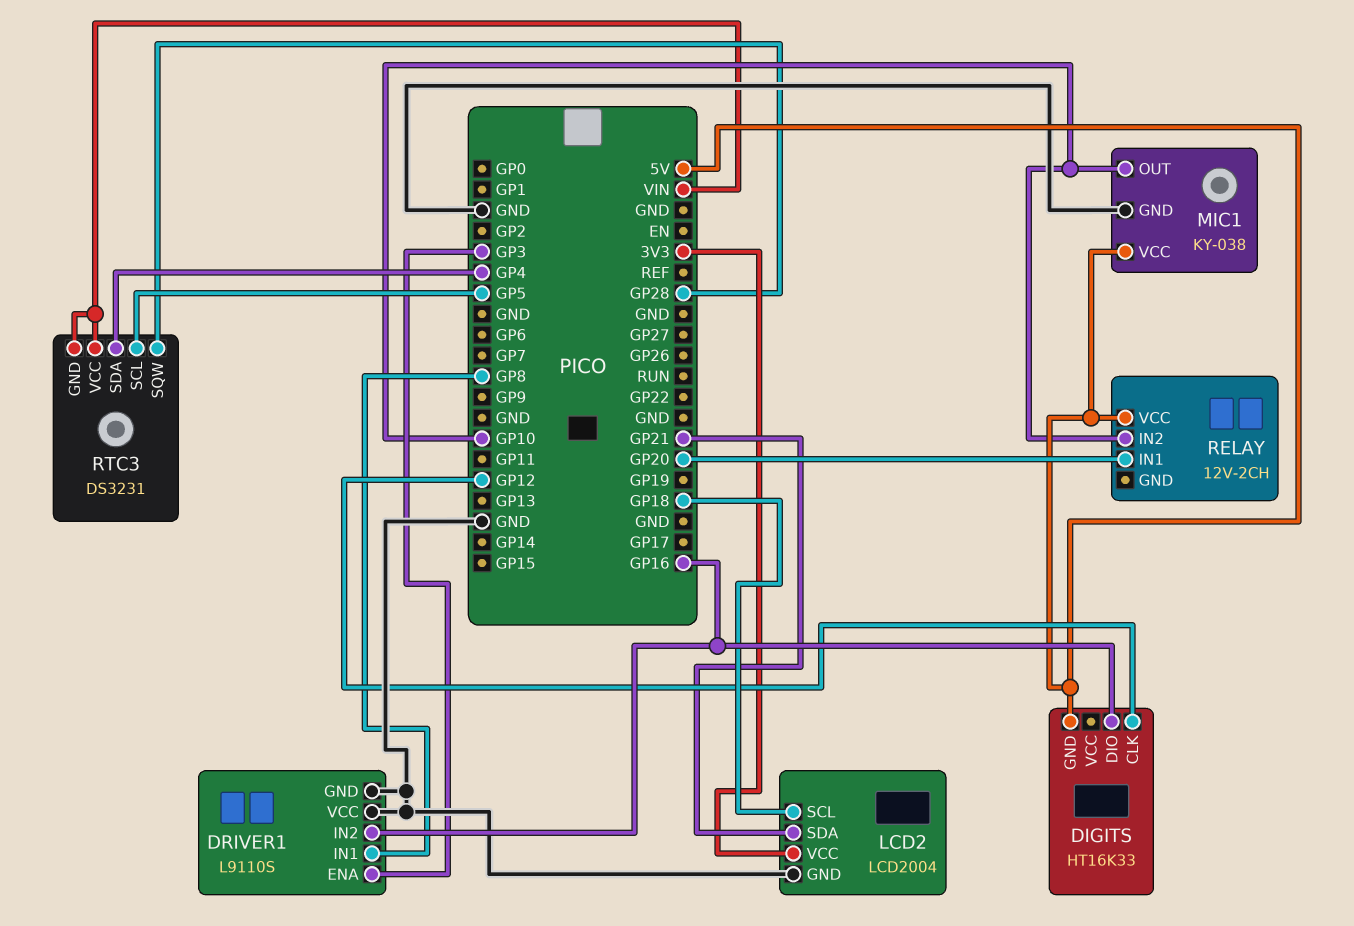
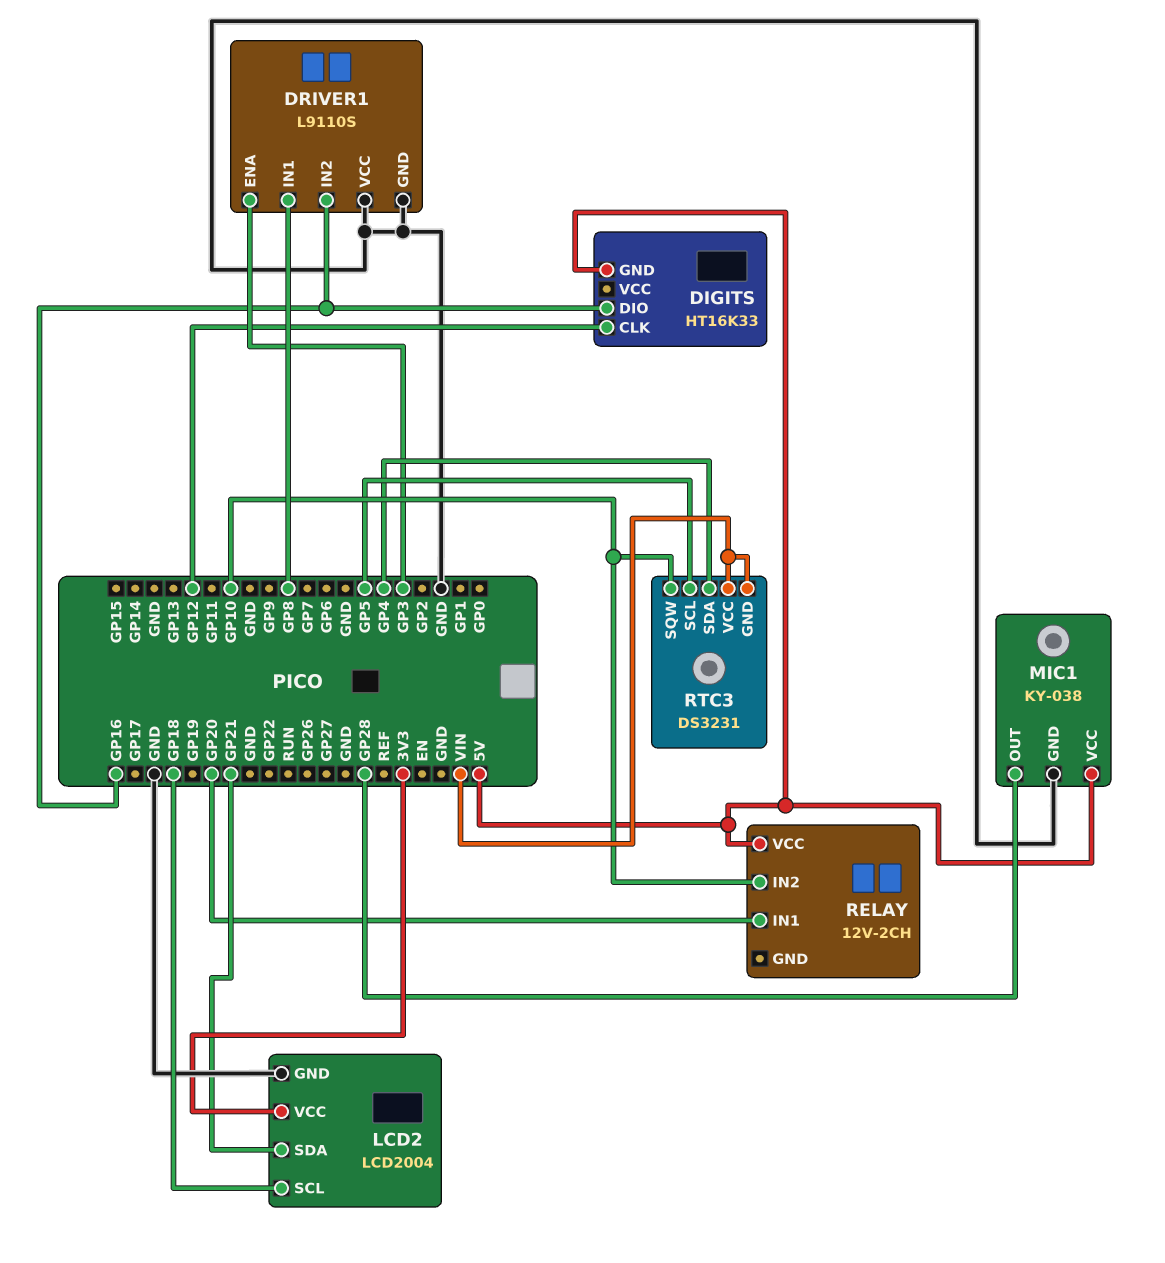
MIC1 pin OUT: GP10 -> GP28
RTC3 pin SQW: GP28 -> GP10

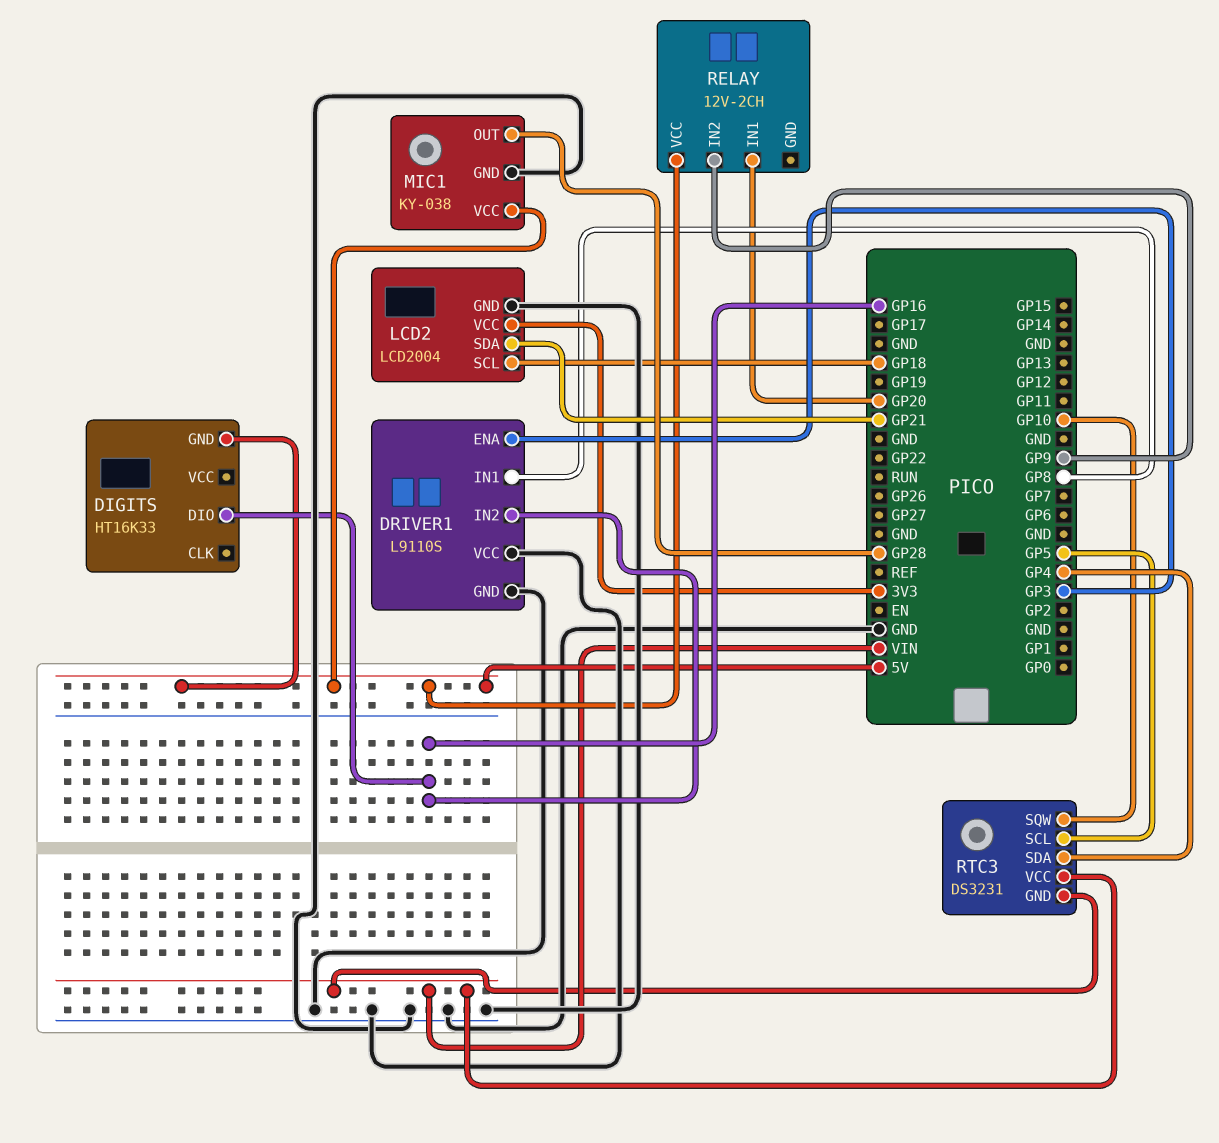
DIGITS pin CLK: GP12 -> none
RELAY pin IN2: GP10 -> GP9

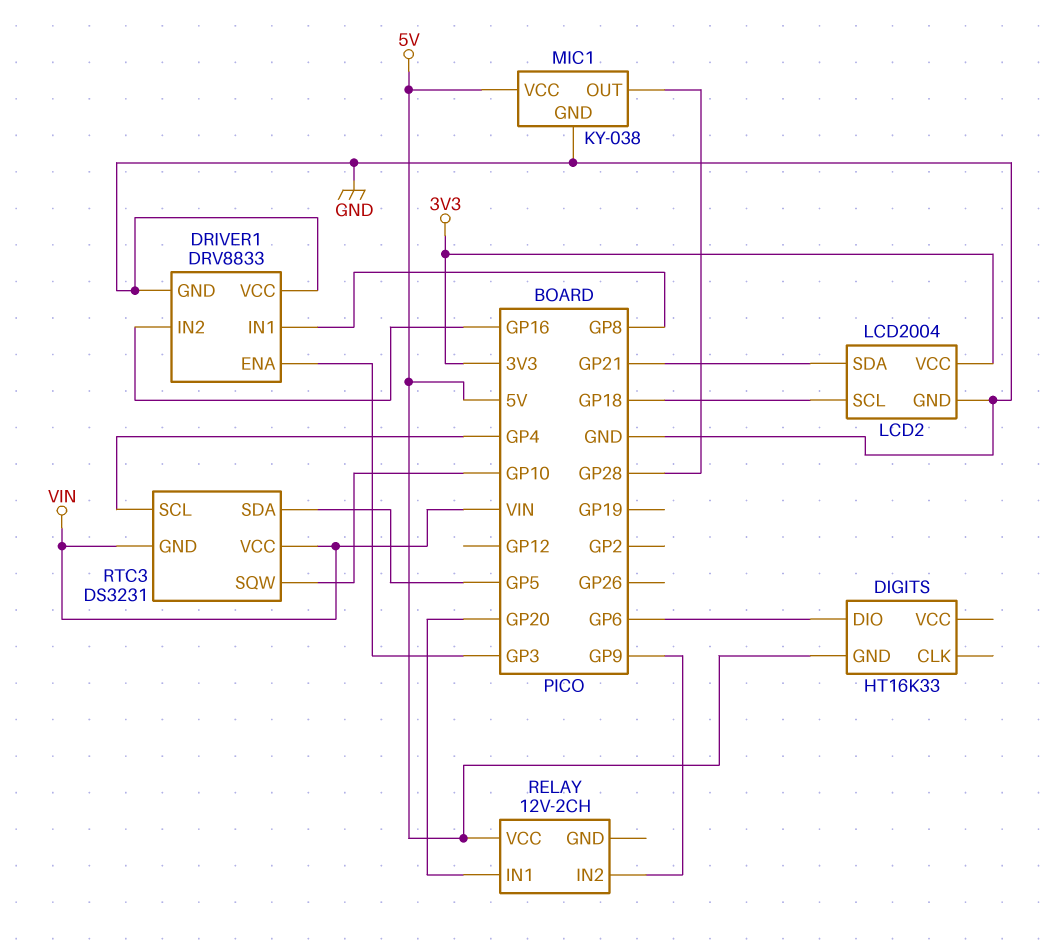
DIGITS pin DIO: GP16 -> GP6
DRIVER1: L9110S -> DRV8833
RTC3 pin SCL: GP5 -> GP4
RTC3 pin SDA: GP4 -> GP5

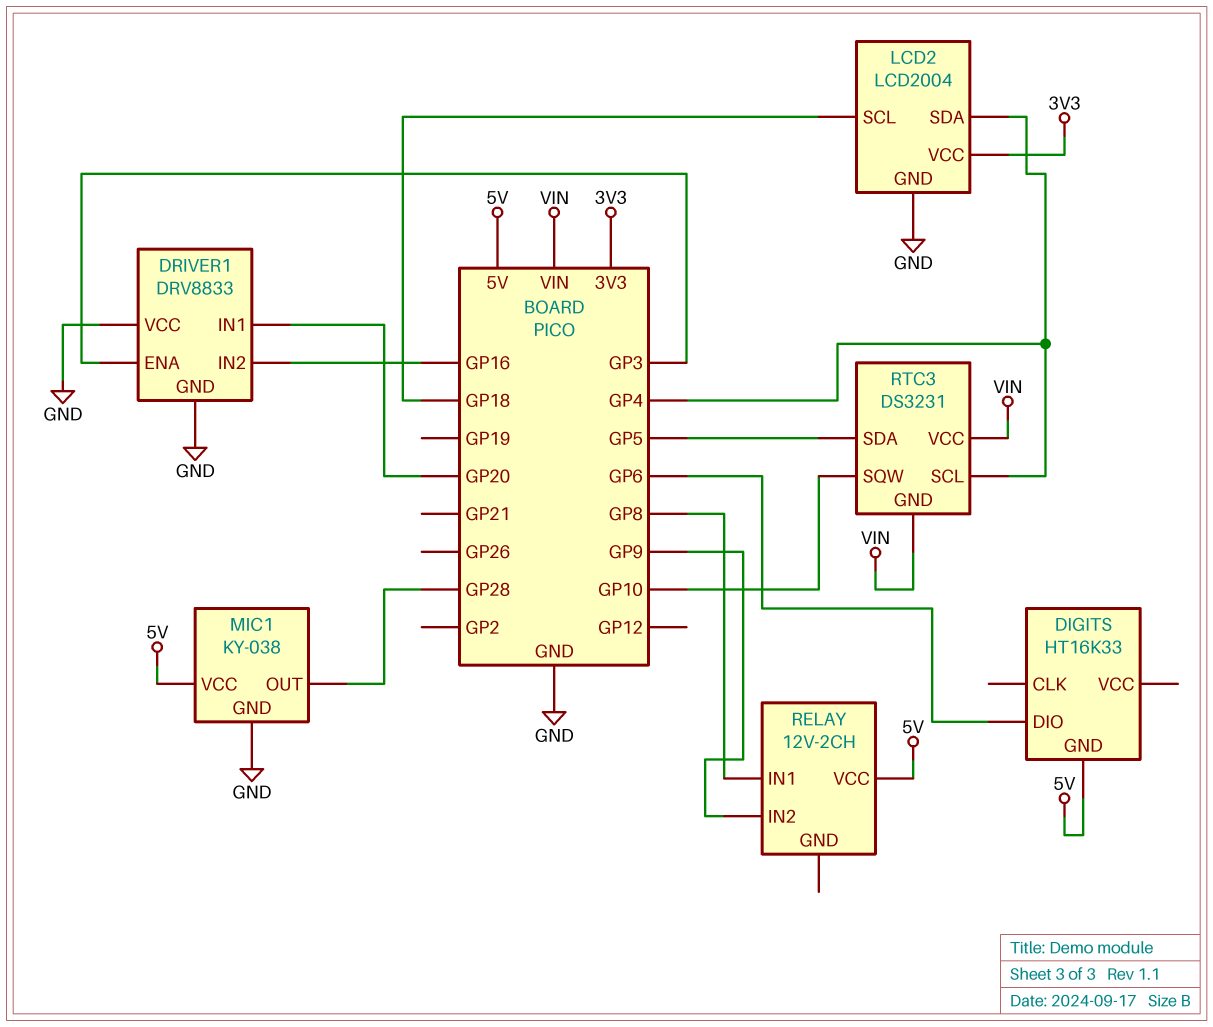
DRIVER1 pin IN1: GP8 -> GP20
LCD2 pin SDA: GP21 -> GP4
RELAY pin IN1: GP20 -> GP8

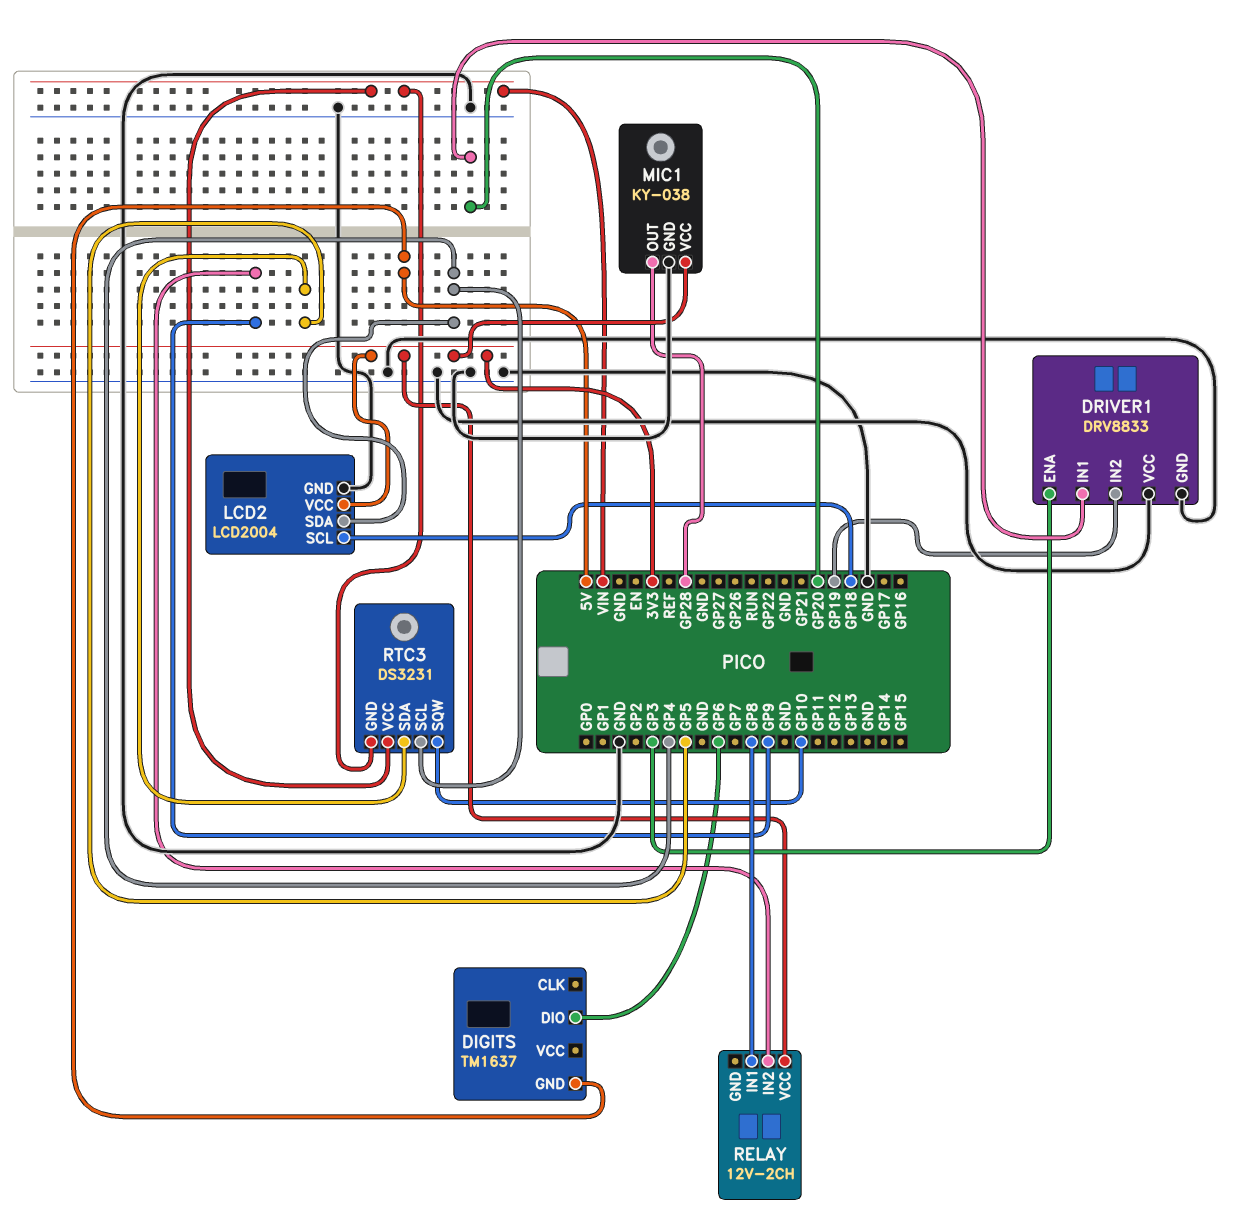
DIGITS: HT16K33 -> TM1637
DRIVER1 pin IN2: GP16 -> GP19
MIC1 pin VCC: 5V -> 3V3
RELAY pin VCC: 5V -> 3V3

